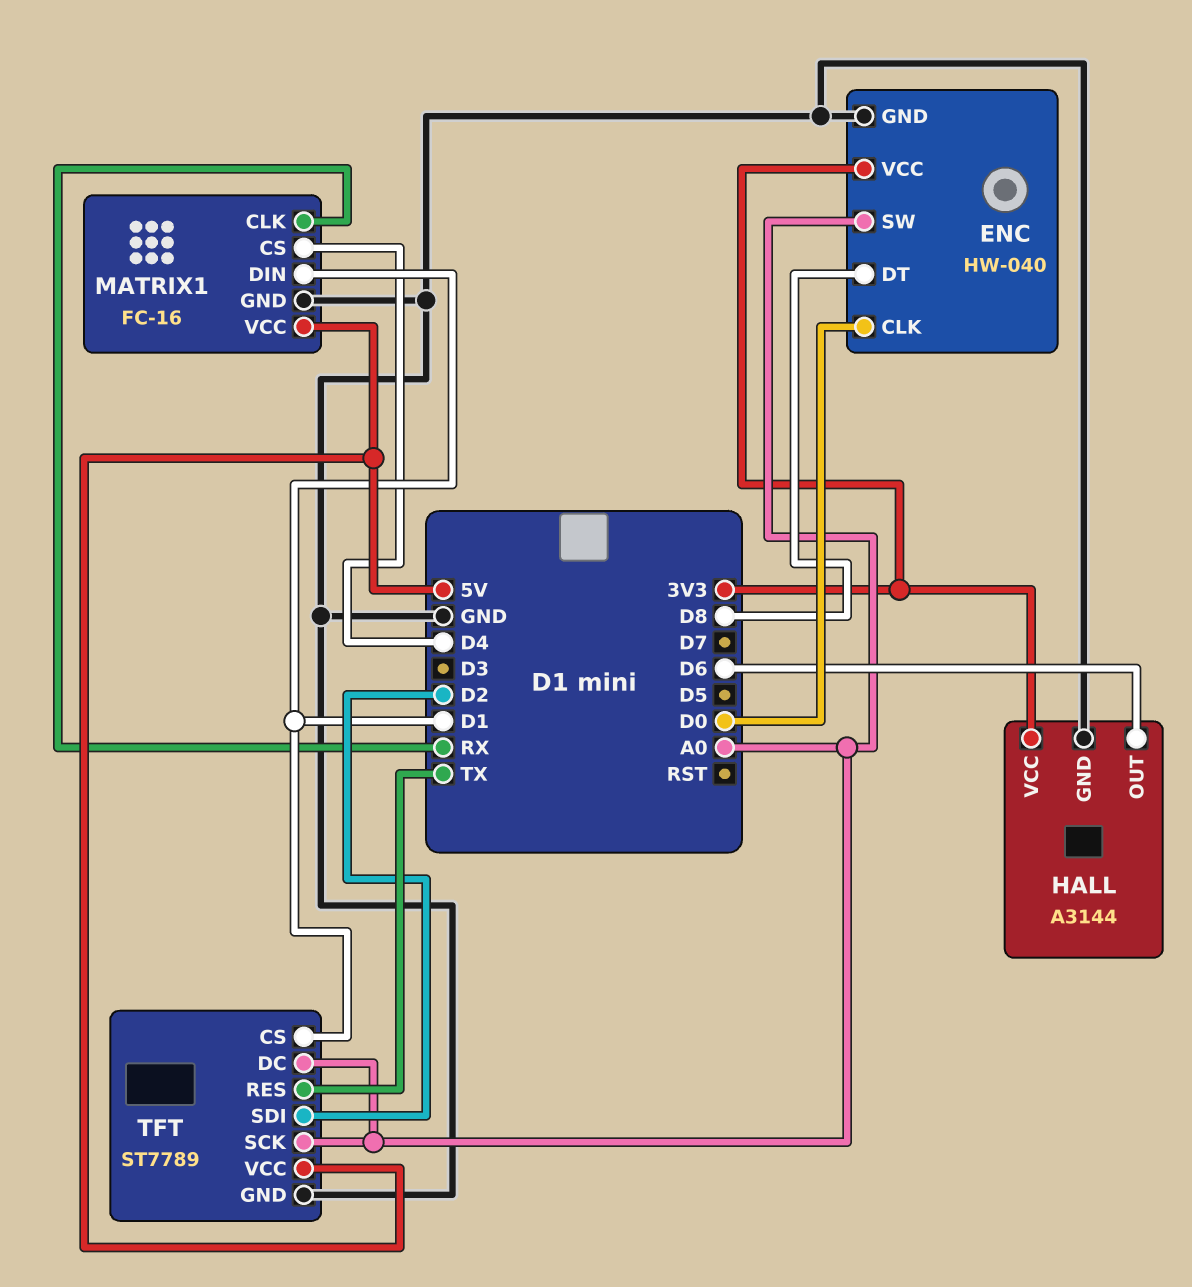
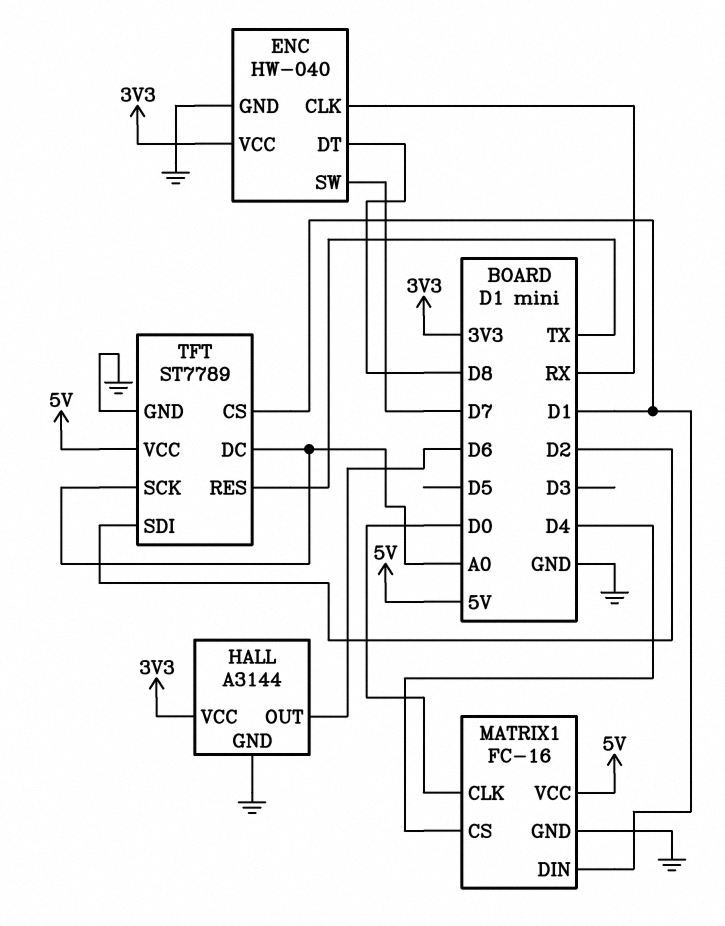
ENC pin CLK: D0 -> RX
ENC pin SW: A0 -> D7
MATRIX1 pin CLK: RX -> D0

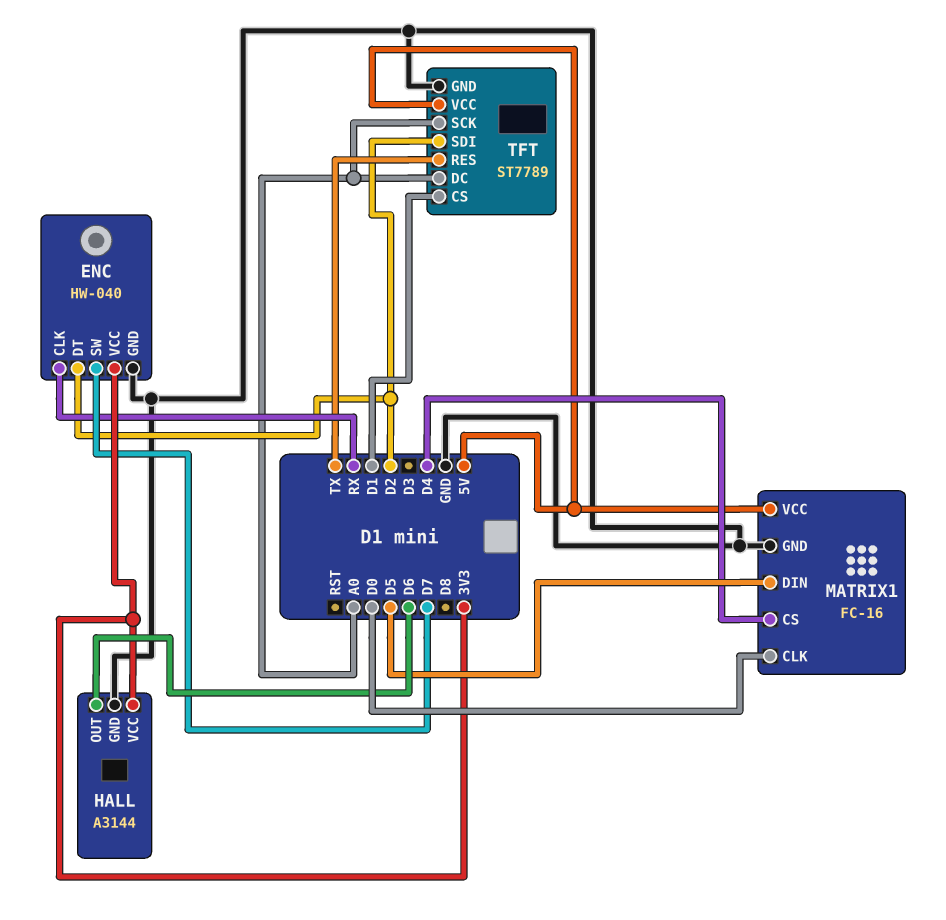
ENC pin DT: D8 -> D2
MATRIX1 pin DIN: D1 -> D5

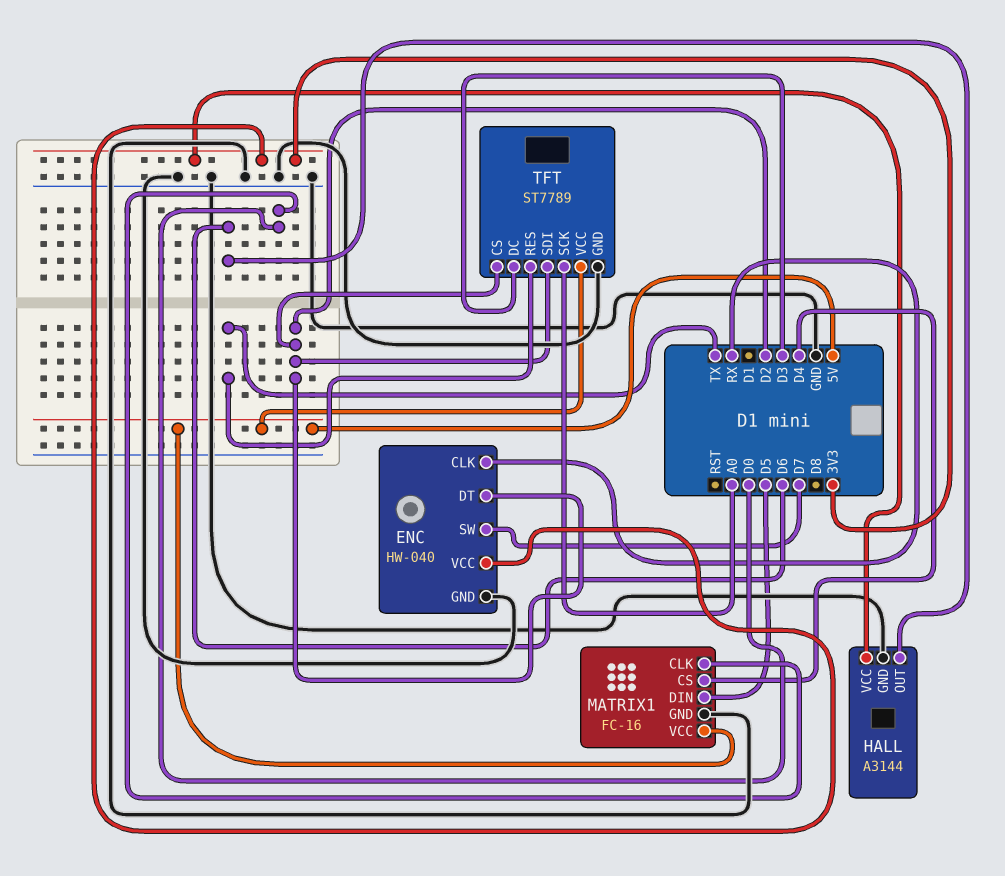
TFT pin CS: D1 -> D2
TFT pin DC: A0 -> D3

